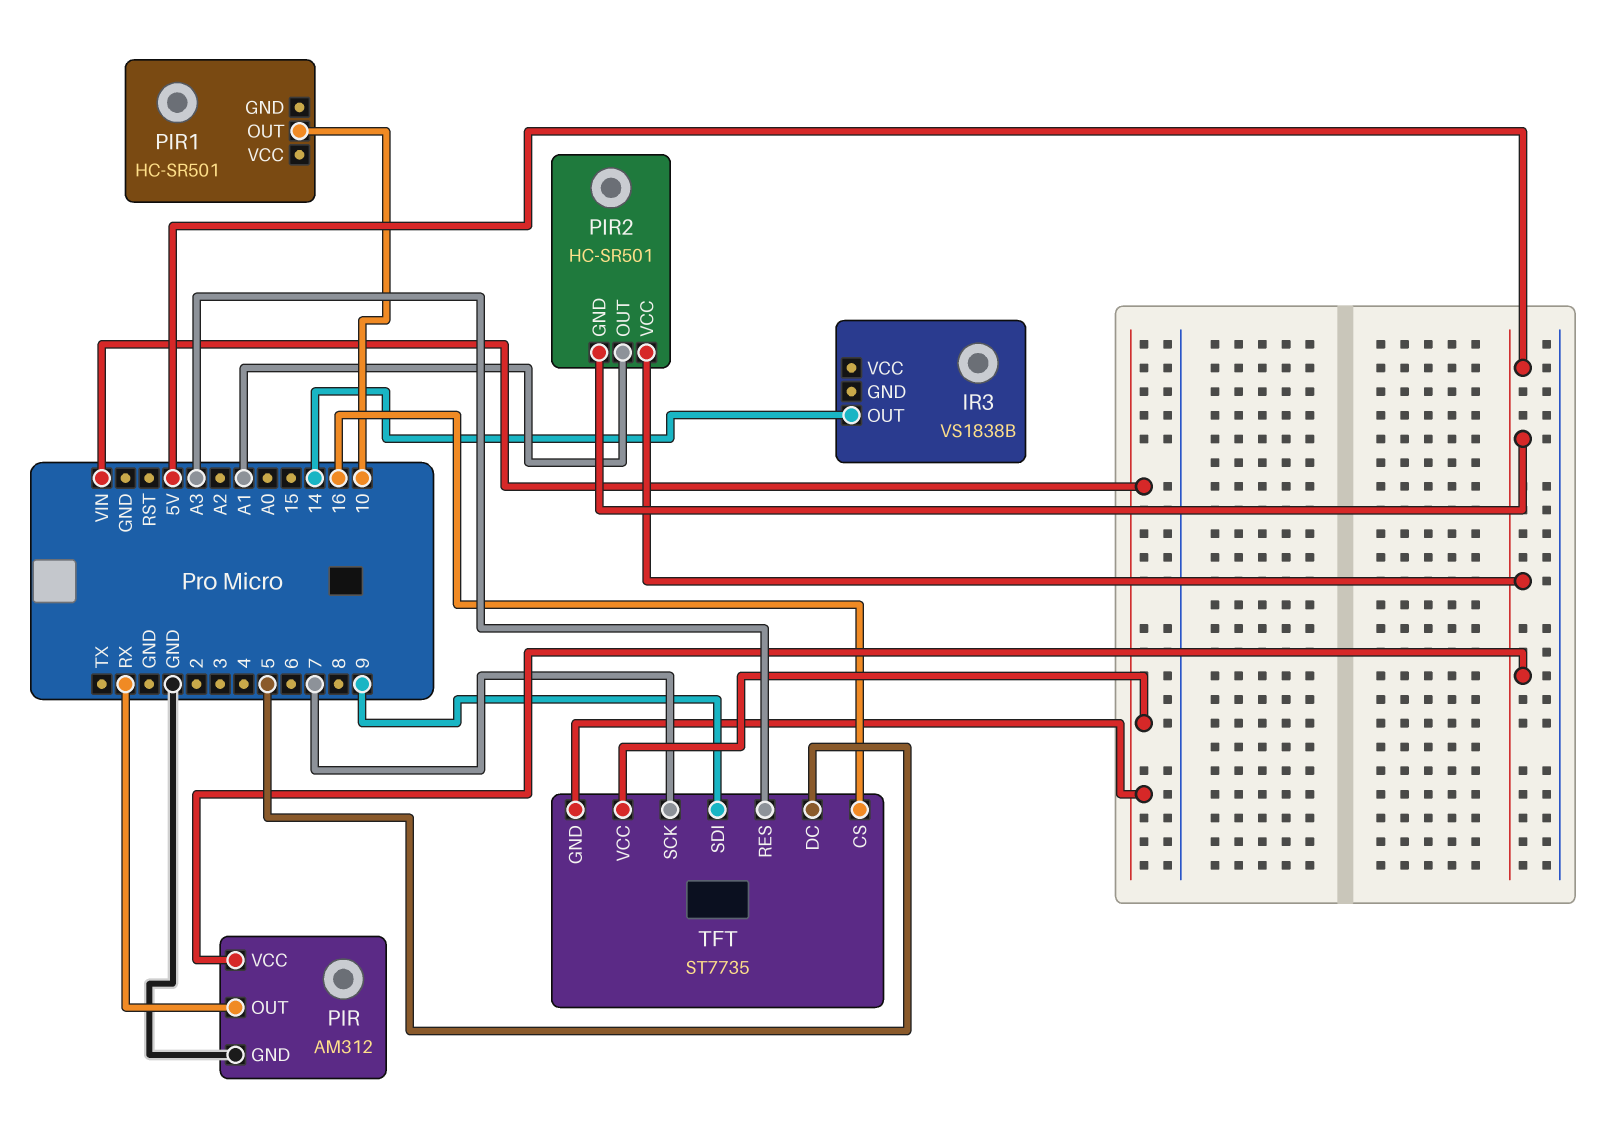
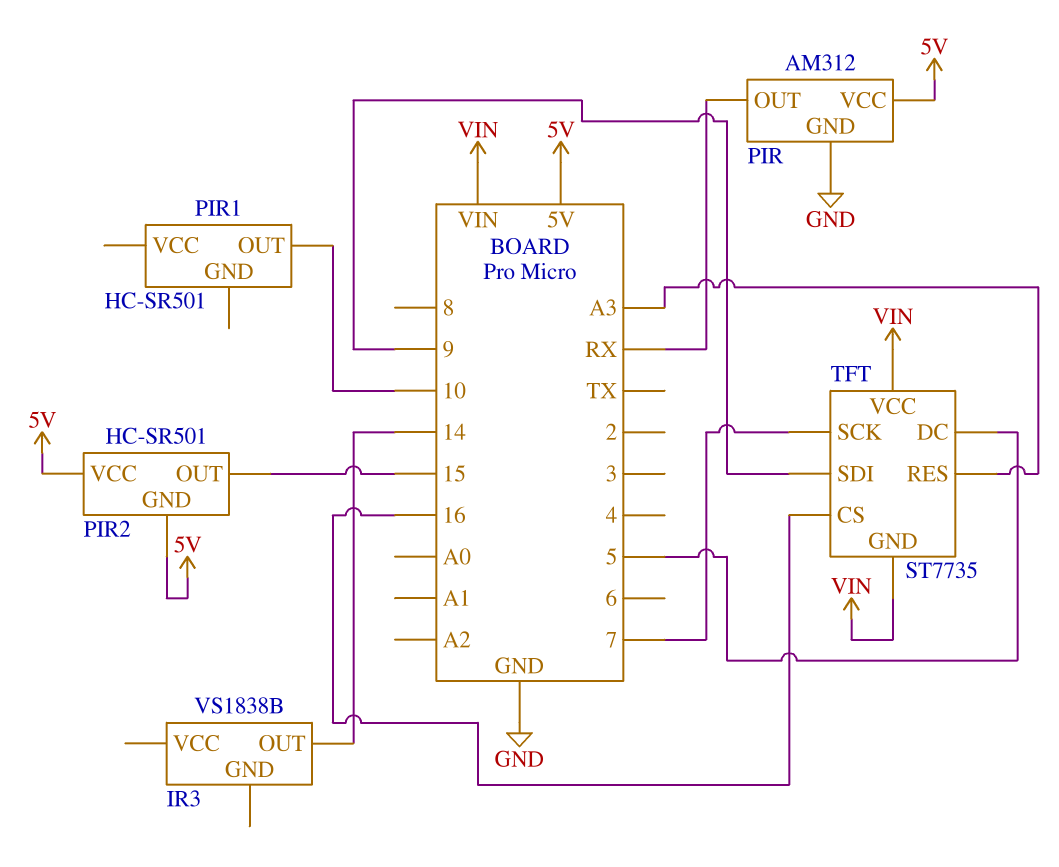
PIR2 pin OUT: A1 -> 15

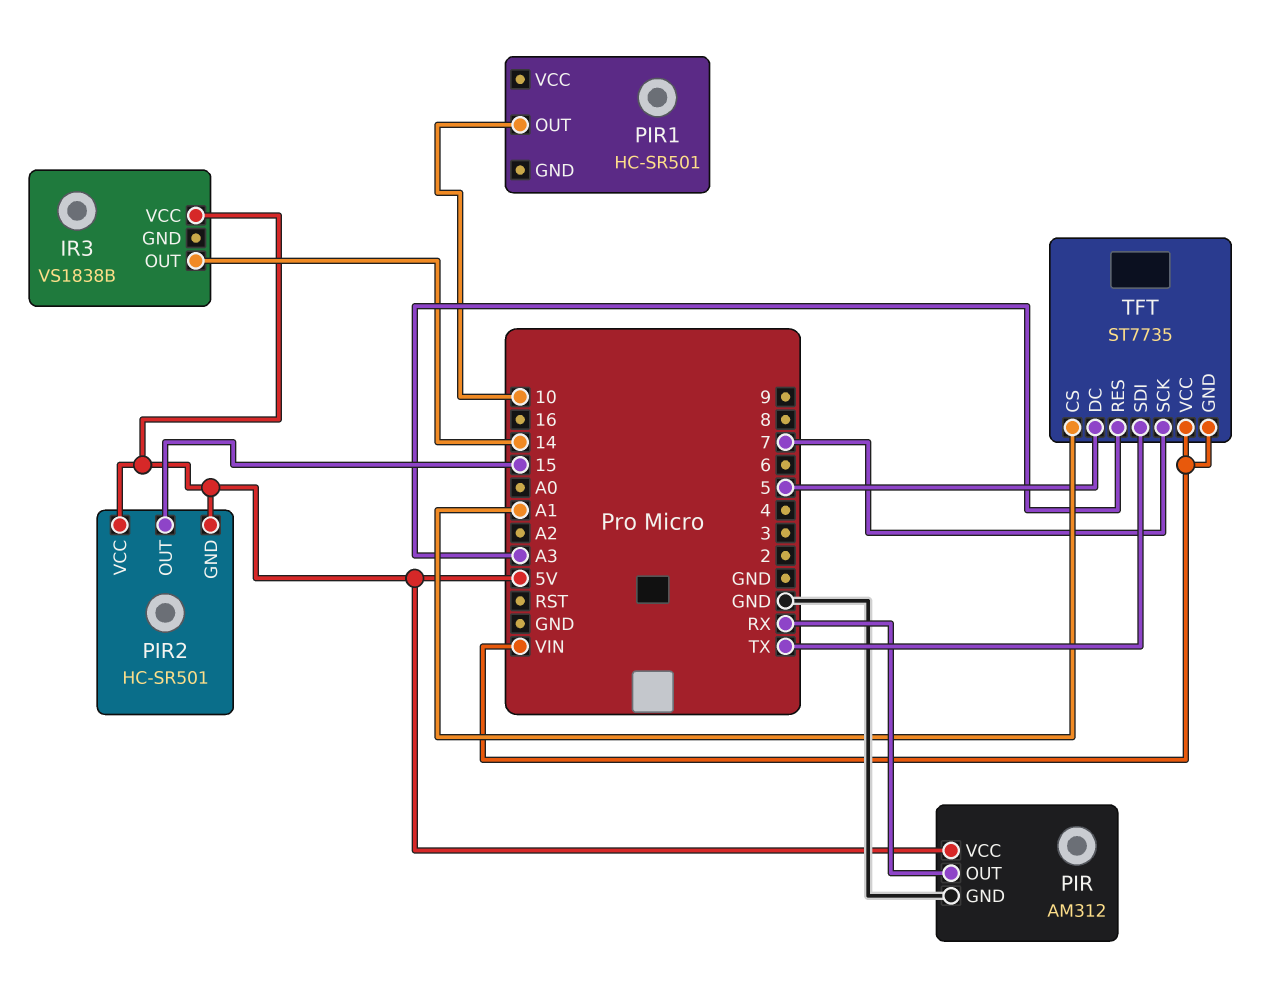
IR3 pin VCC: none -> 5V
TFT pin CS: 16 -> A1
TFT pin SDI: 9 -> TX

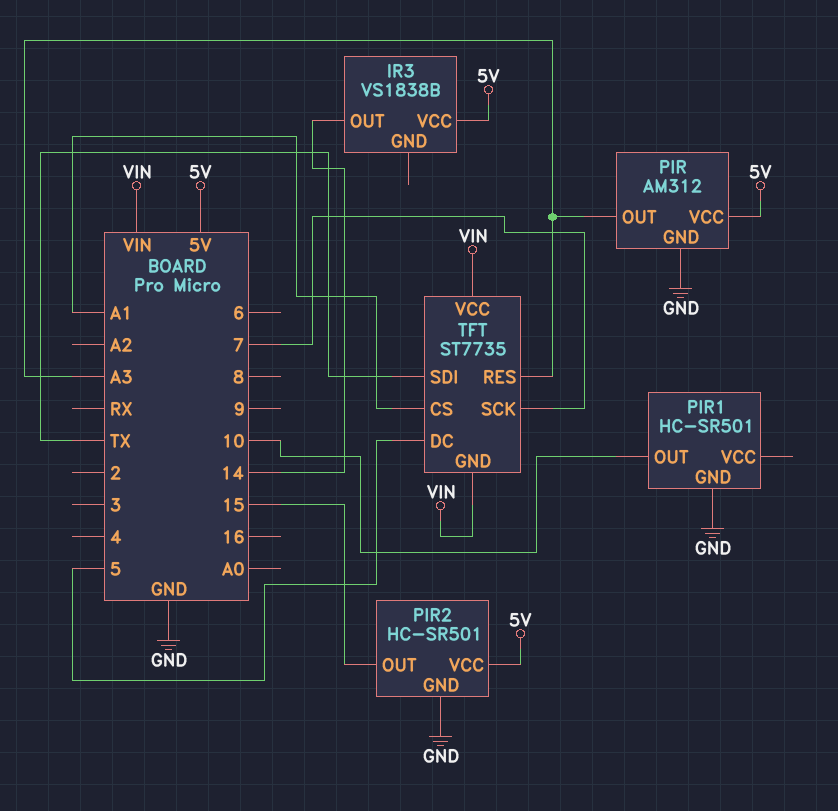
PIR pin OUT: RX -> A3
PIR1 pin GND: none -> GND
PIR2 pin GND: 5V -> GND

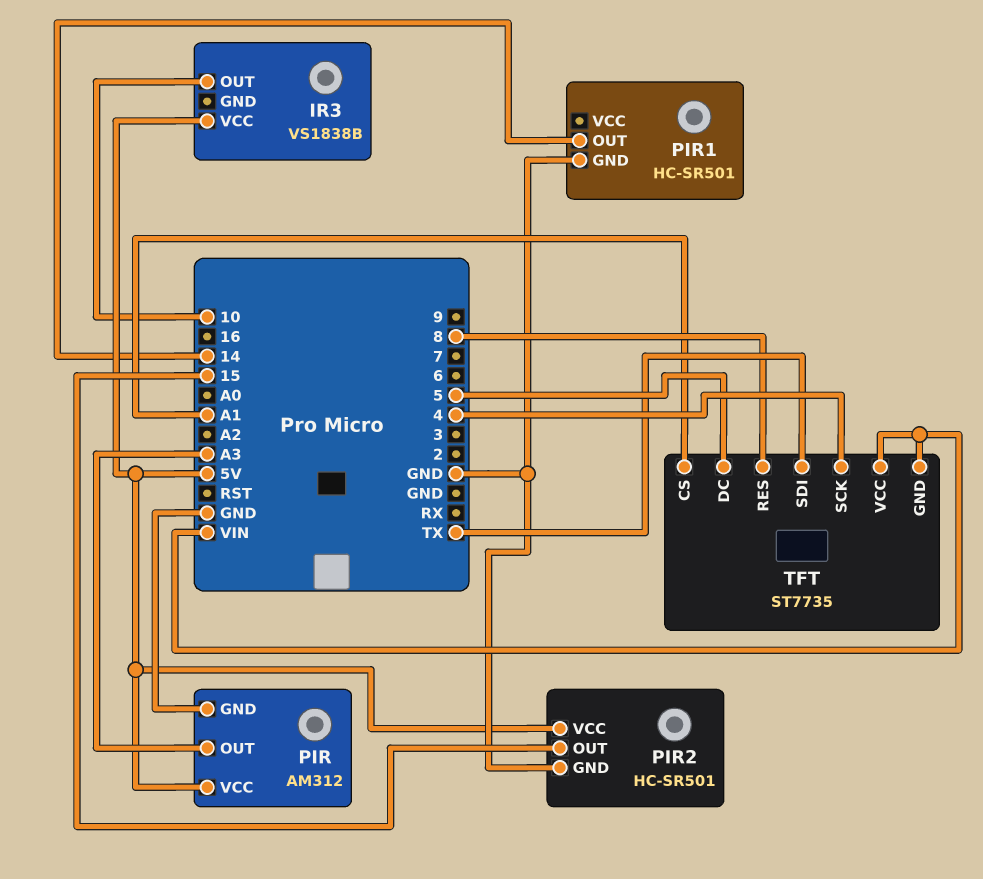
IR3 pin OUT: 14 -> 10
PIR1 pin OUT: 10 -> 14
TFT pin RES: A3 -> 8
TFT pin SCK: 7 -> 4

